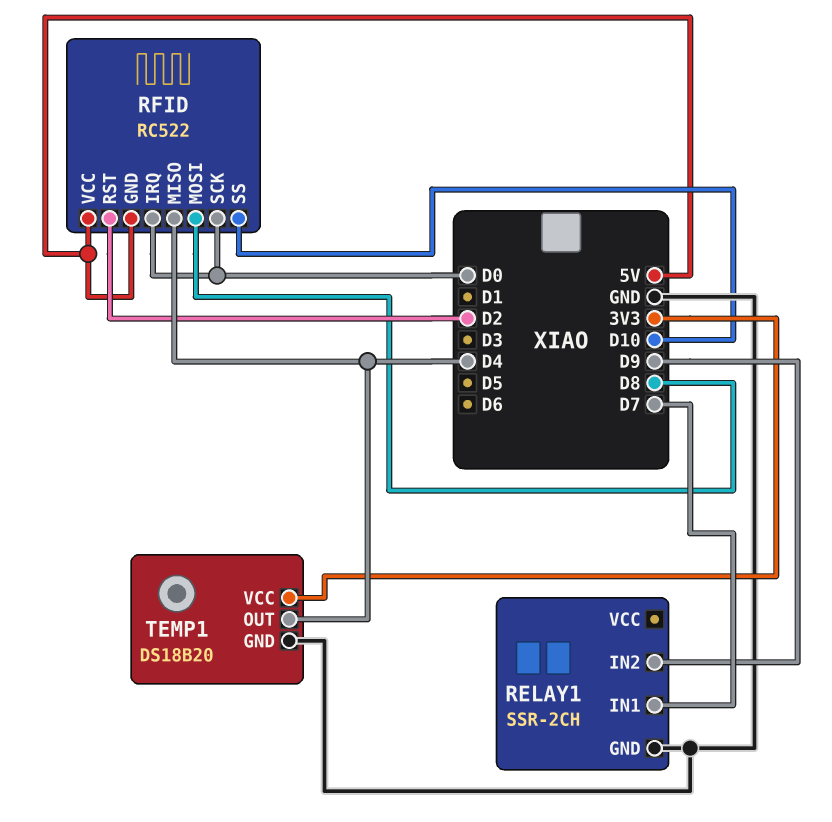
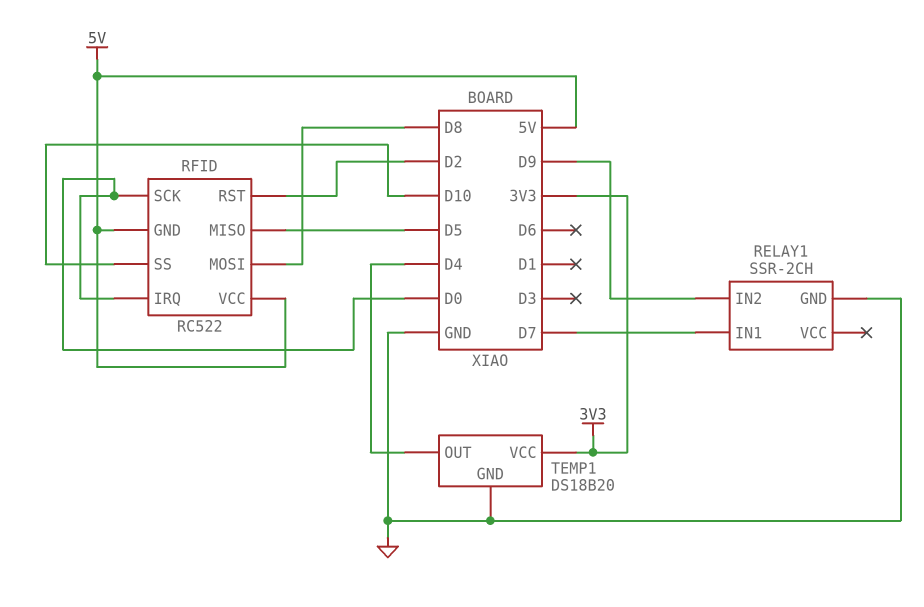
RFID pin MISO: D4 -> D5

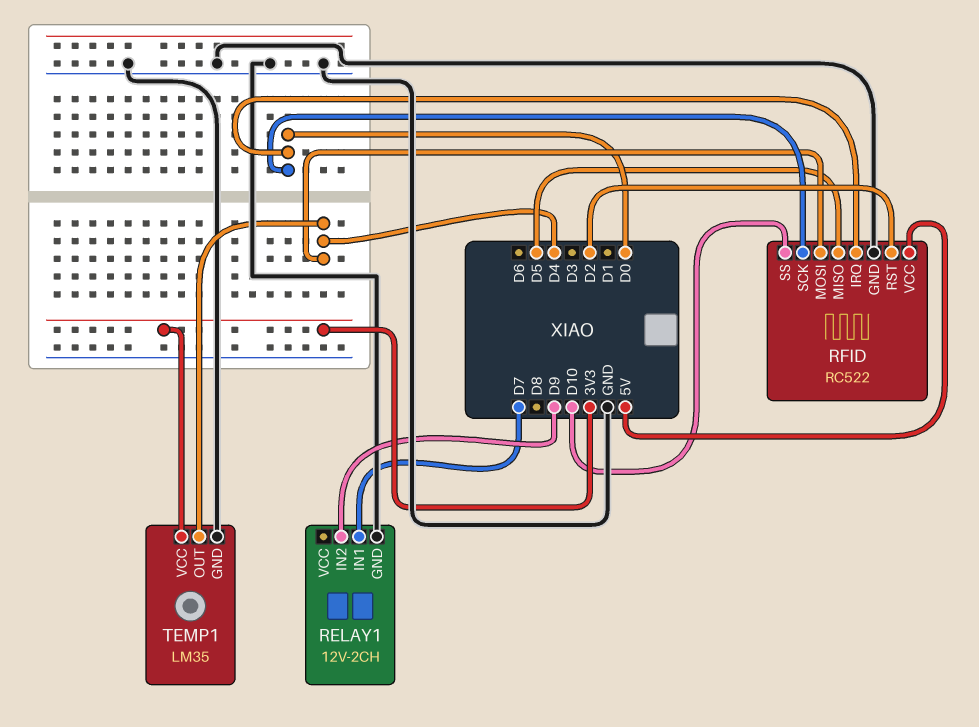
RELAY1: SSR-2CH -> 12V-2CH
RFID pin GND: 5V -> GND
RFID pin MOSI: D8 -> D4
TEMP1: DS18B20 -> LM35

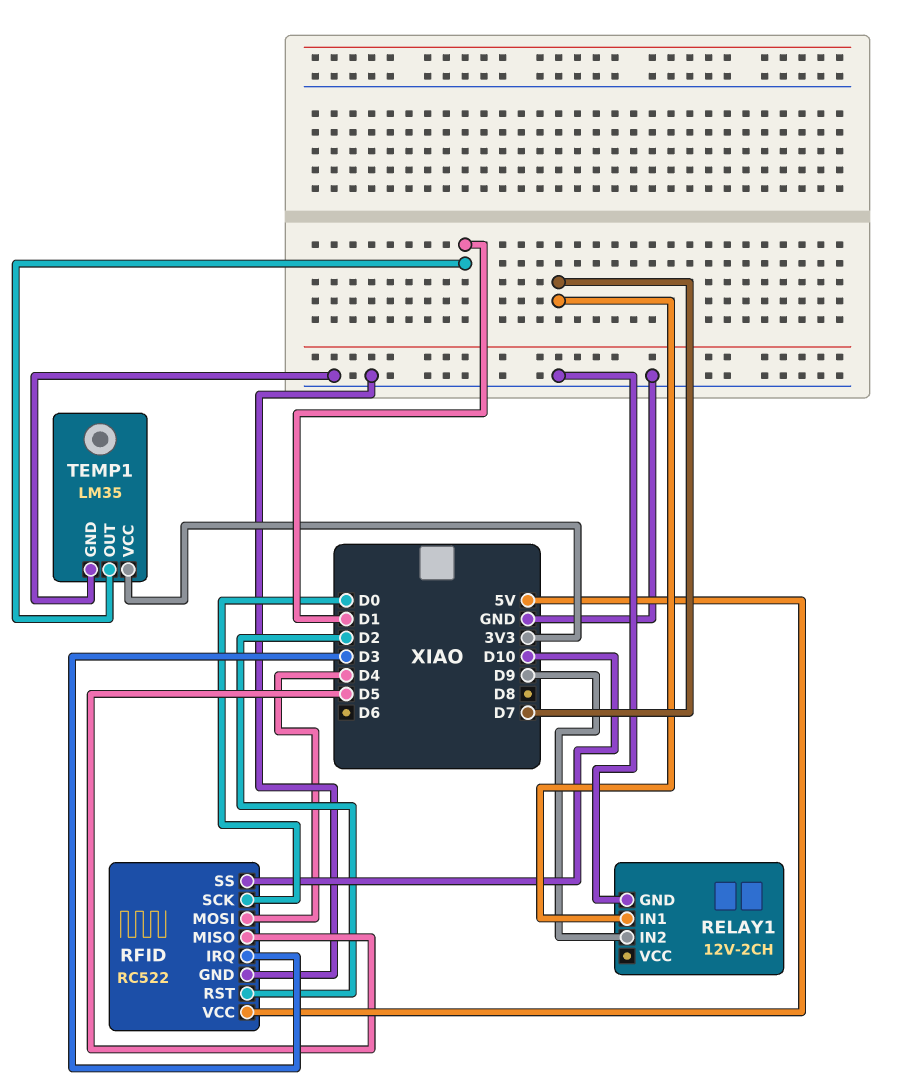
RFID pin IRQ: D0 -> D3
TEMP1 pin OUT: D4 -> D1

